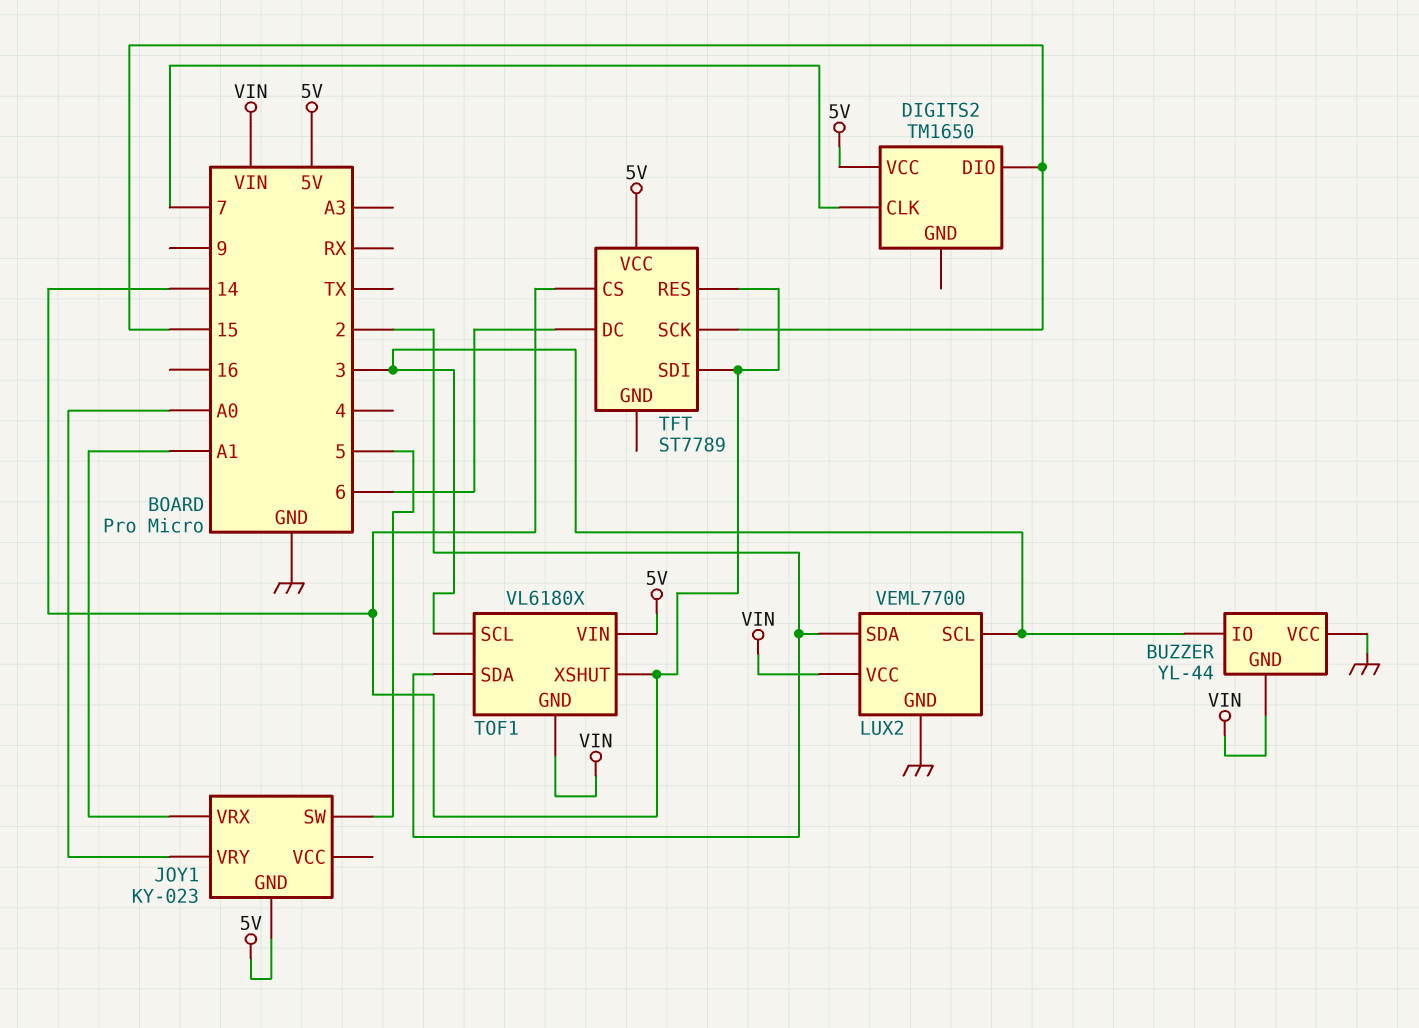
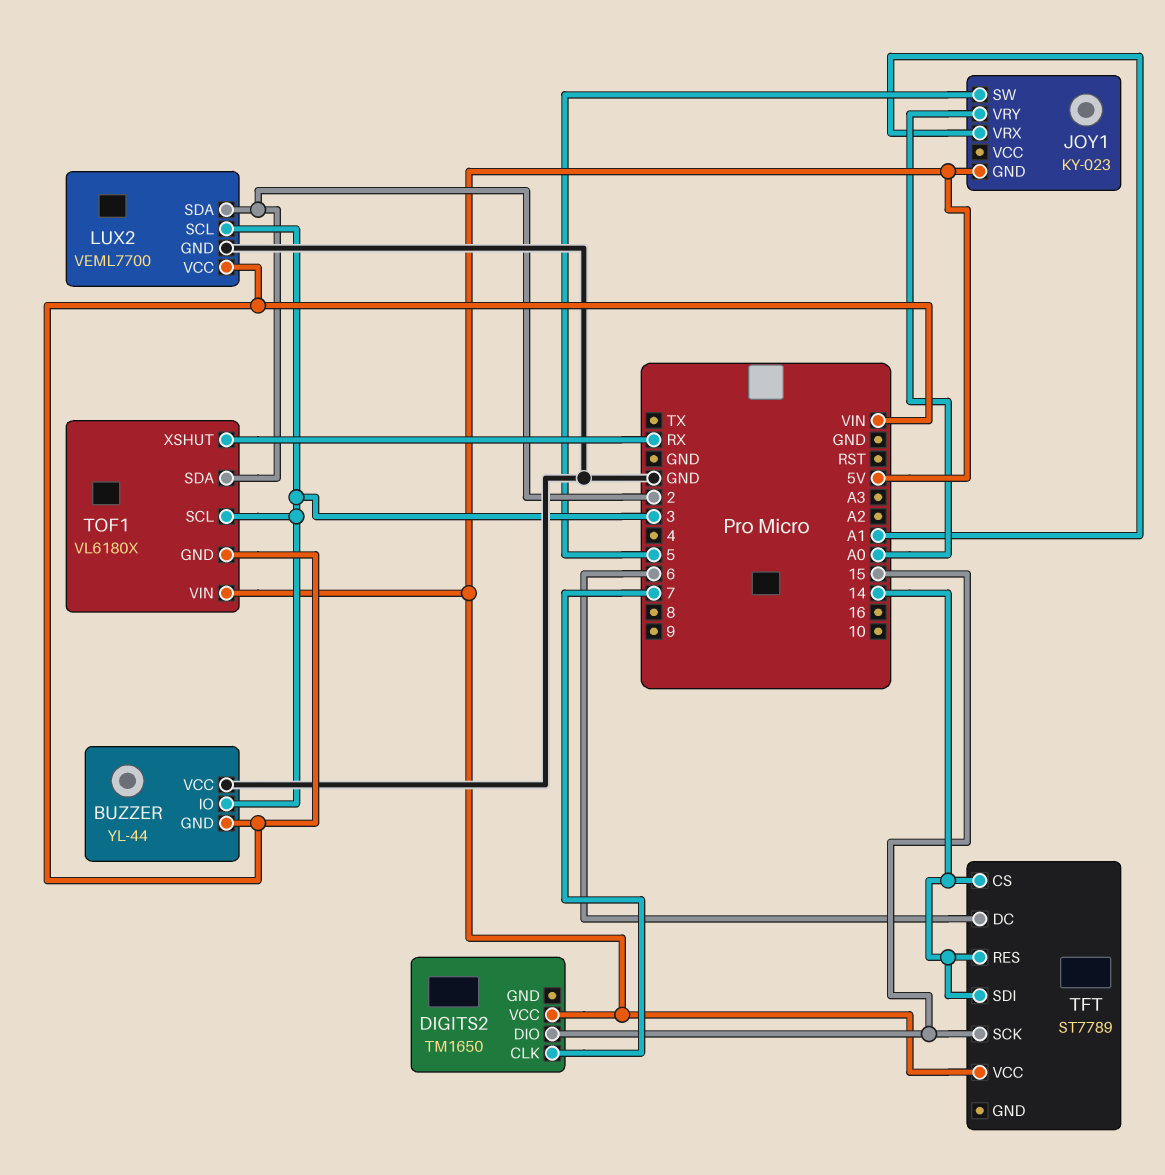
TOF1 pin XSHUT: 14 -> RX

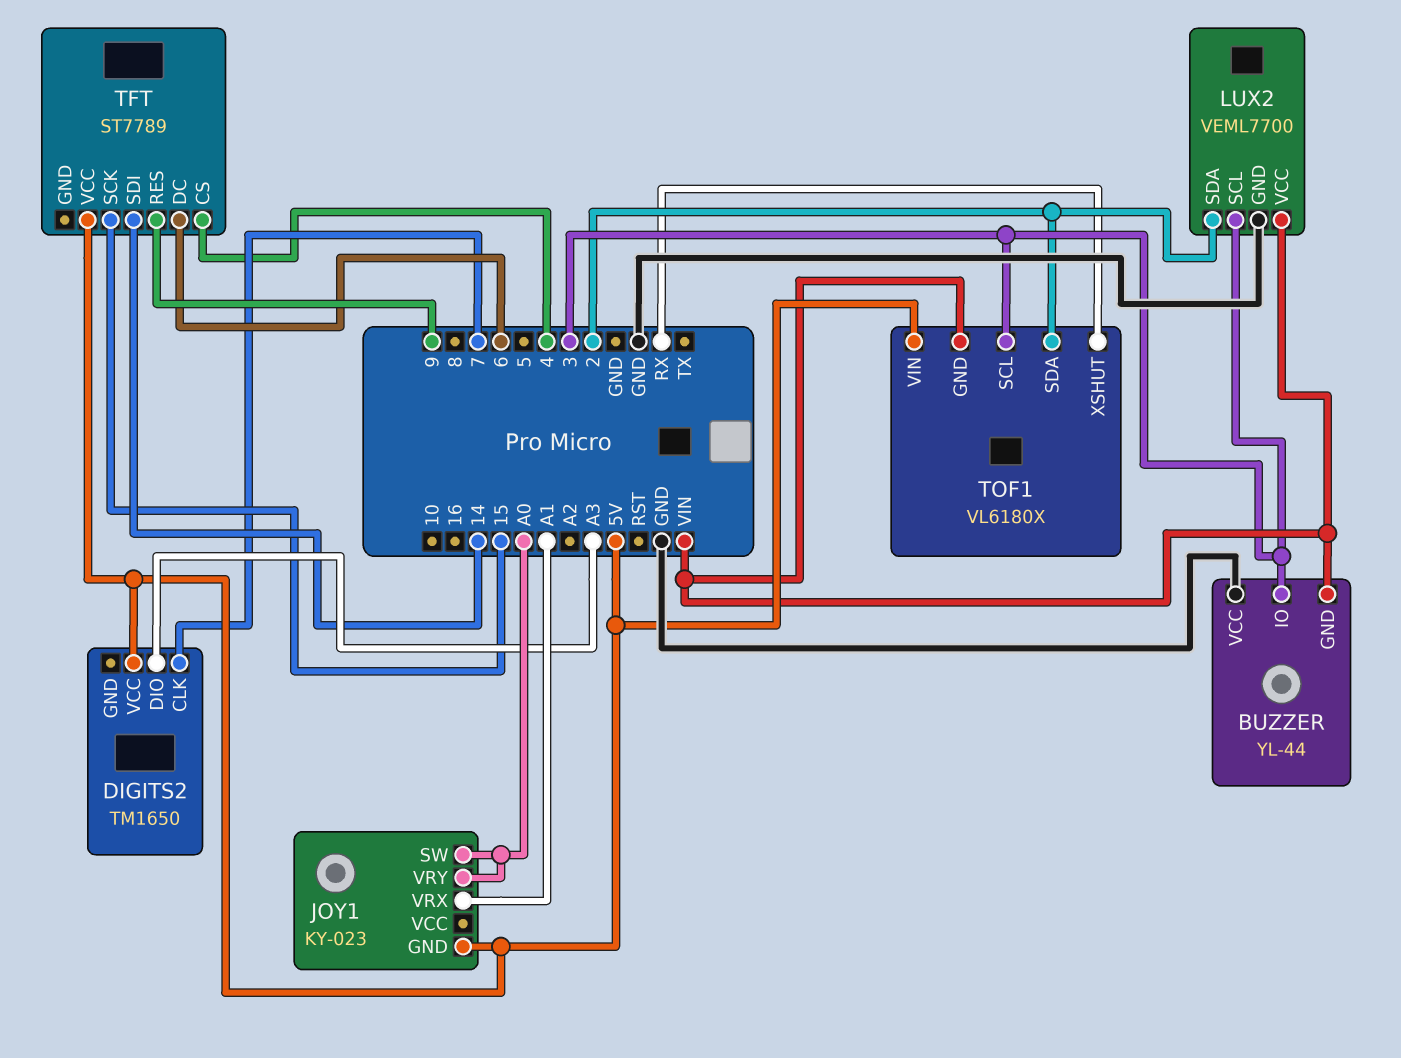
DIGITS2 pin DIO: 15 -> A3
JOY1 pin SW: 5 -> A0
TFT pin CS: 14 -> 4
TFT pin RES: 14 -> 9

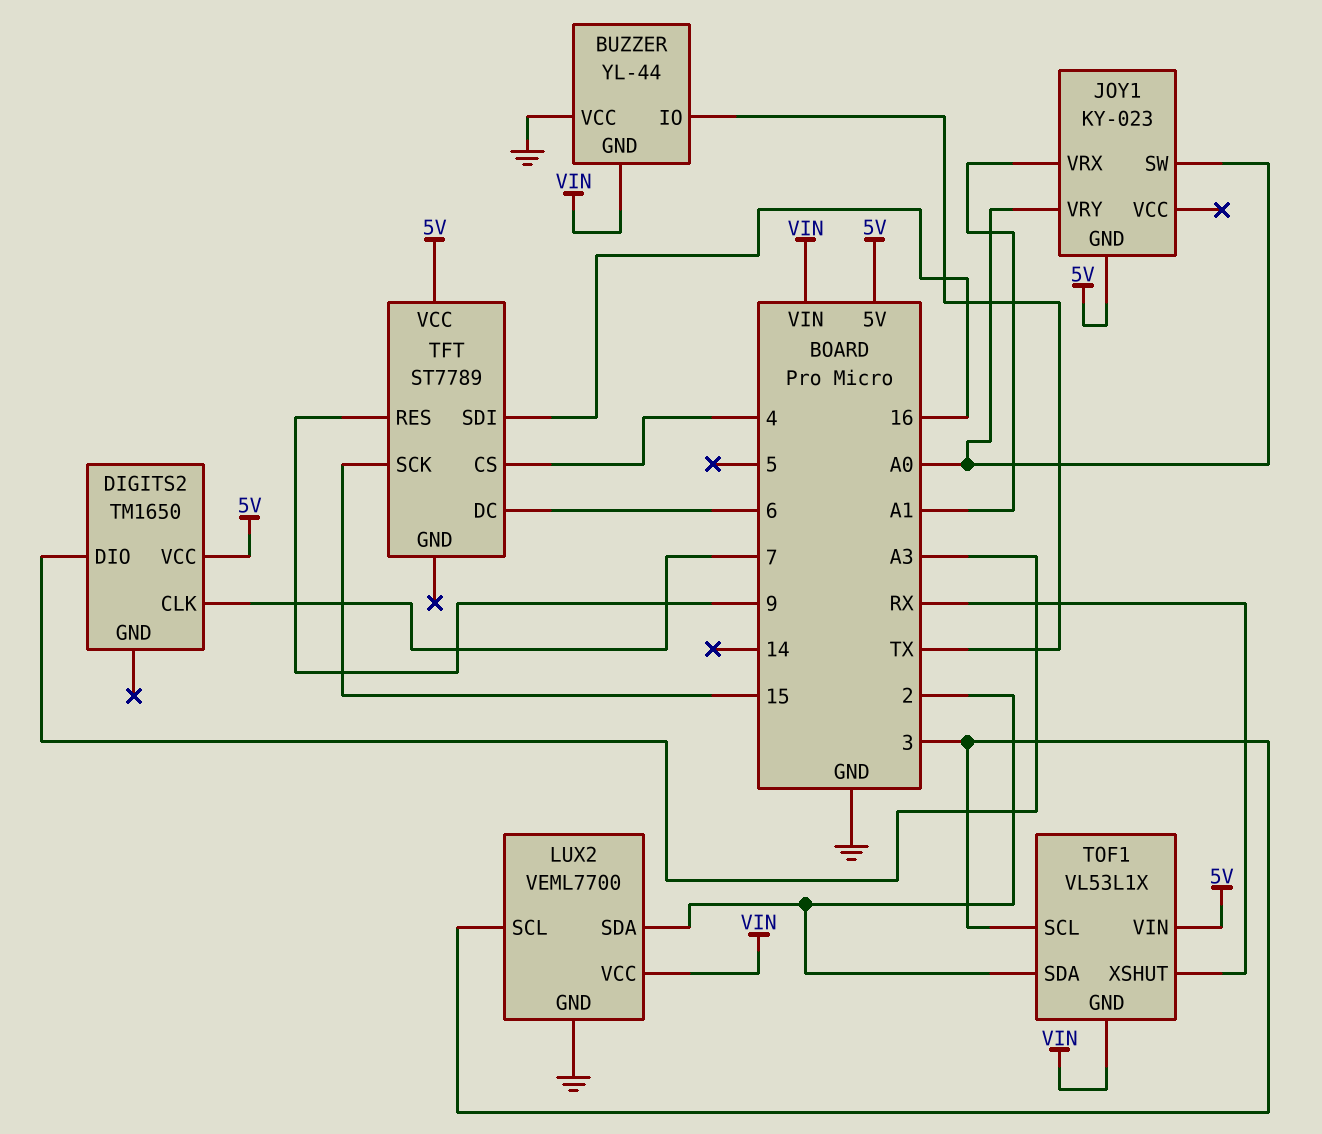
BUZZER pin IO: 3 -> TX
TFT pin SDI: 14 -> 16
TOF1: VL6180X -> VL53L1X

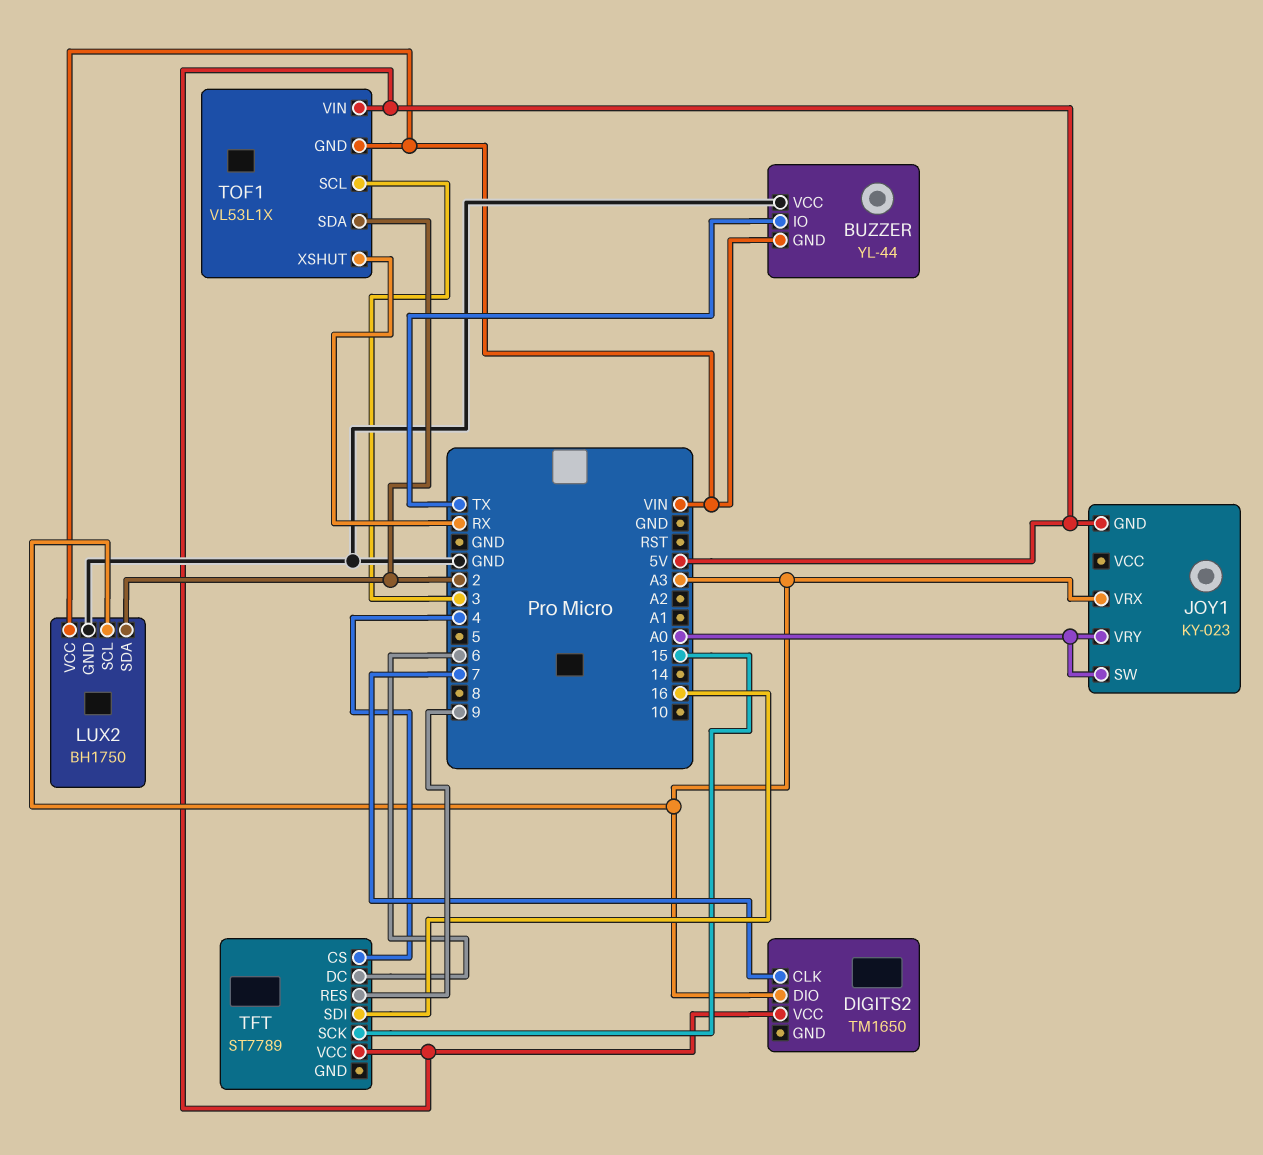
JOY1 pin VRX: A1 -> A3
LUX2: VEML7700 -> BH1750
LUX2 pin SCL: 3 -> A3

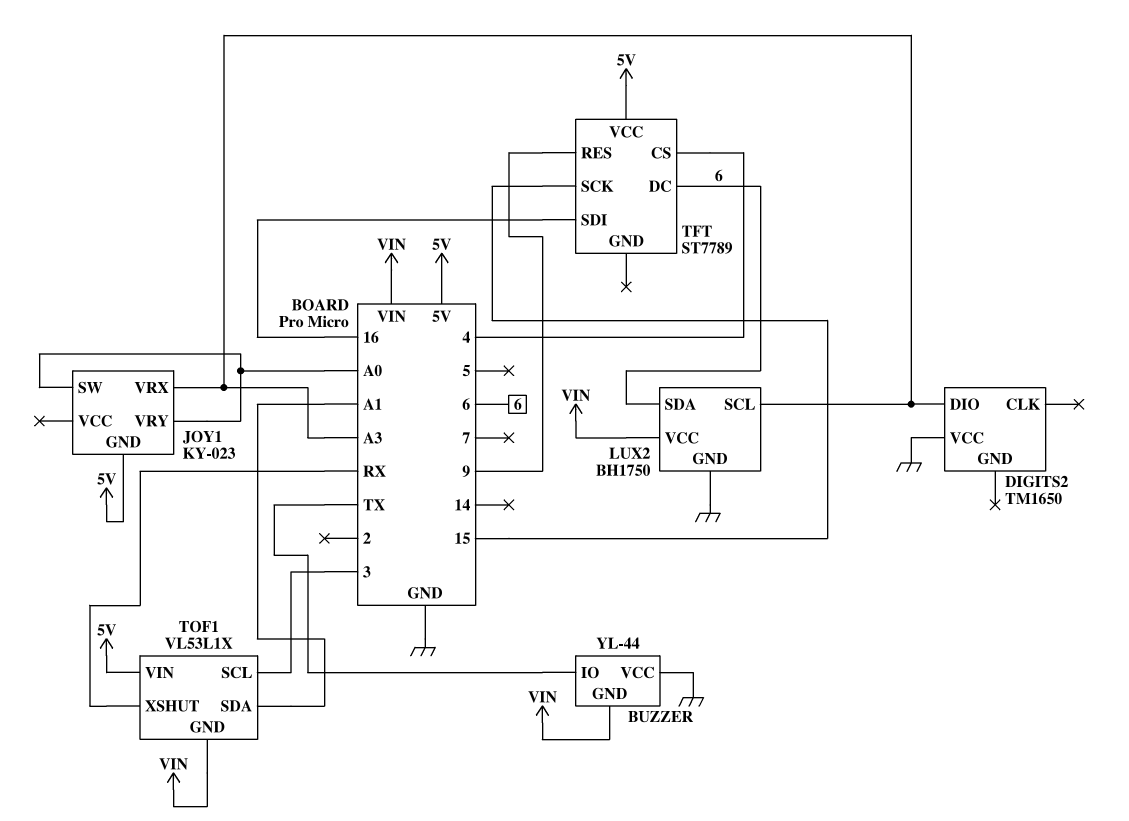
DIGITS2 pin CLK: 7 -> none
DIGITS2 pin VCC: 5V -> GND
LUX2 pin SDA: 2 -> 6
TOF1 pin SDA: 2 -> A1

